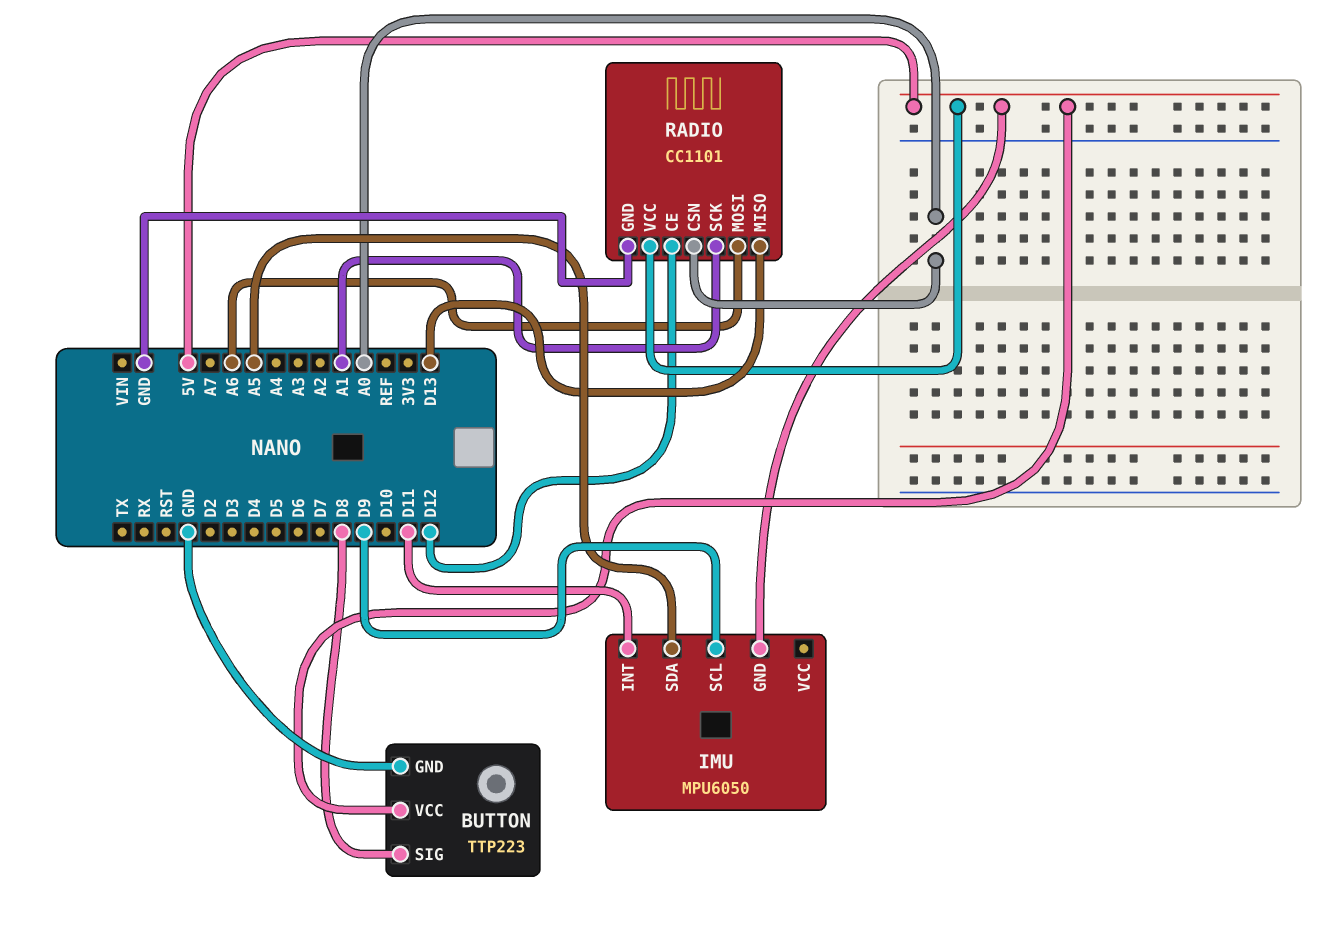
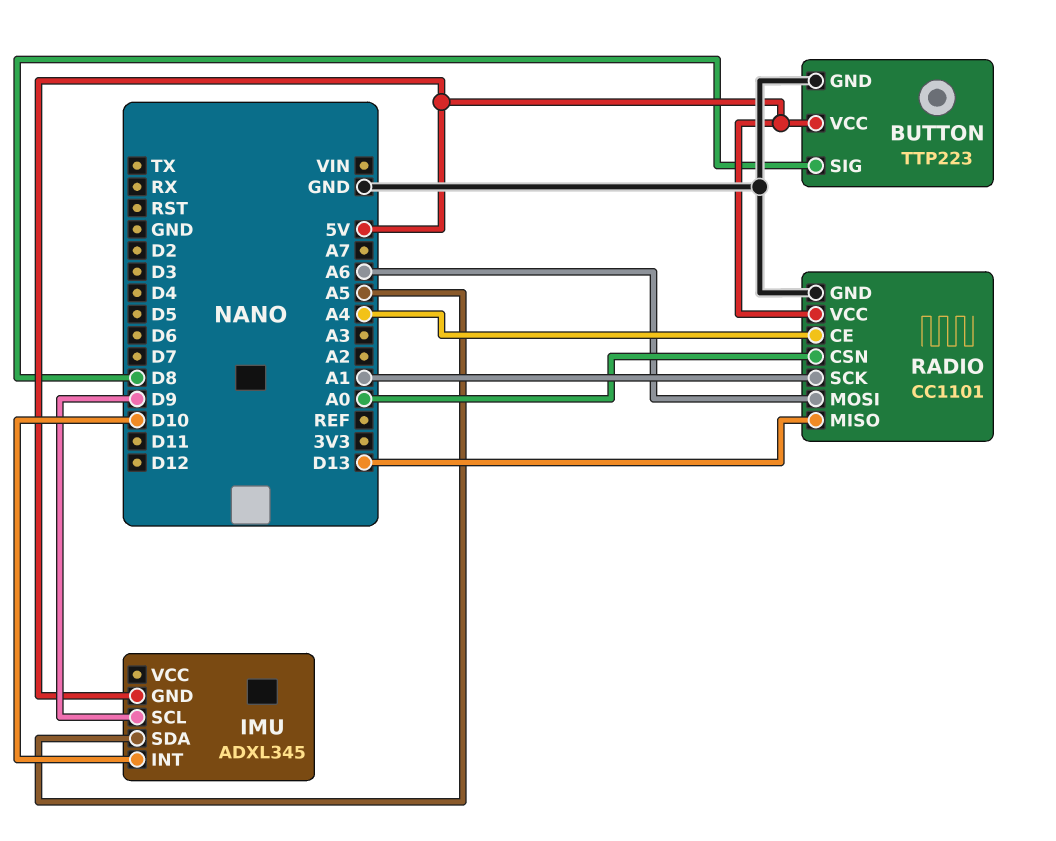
IMU: MPU6050 -> ADXL345
IMU pin INT: D11 -> D10
RADIO pin CE: D12 -> A4

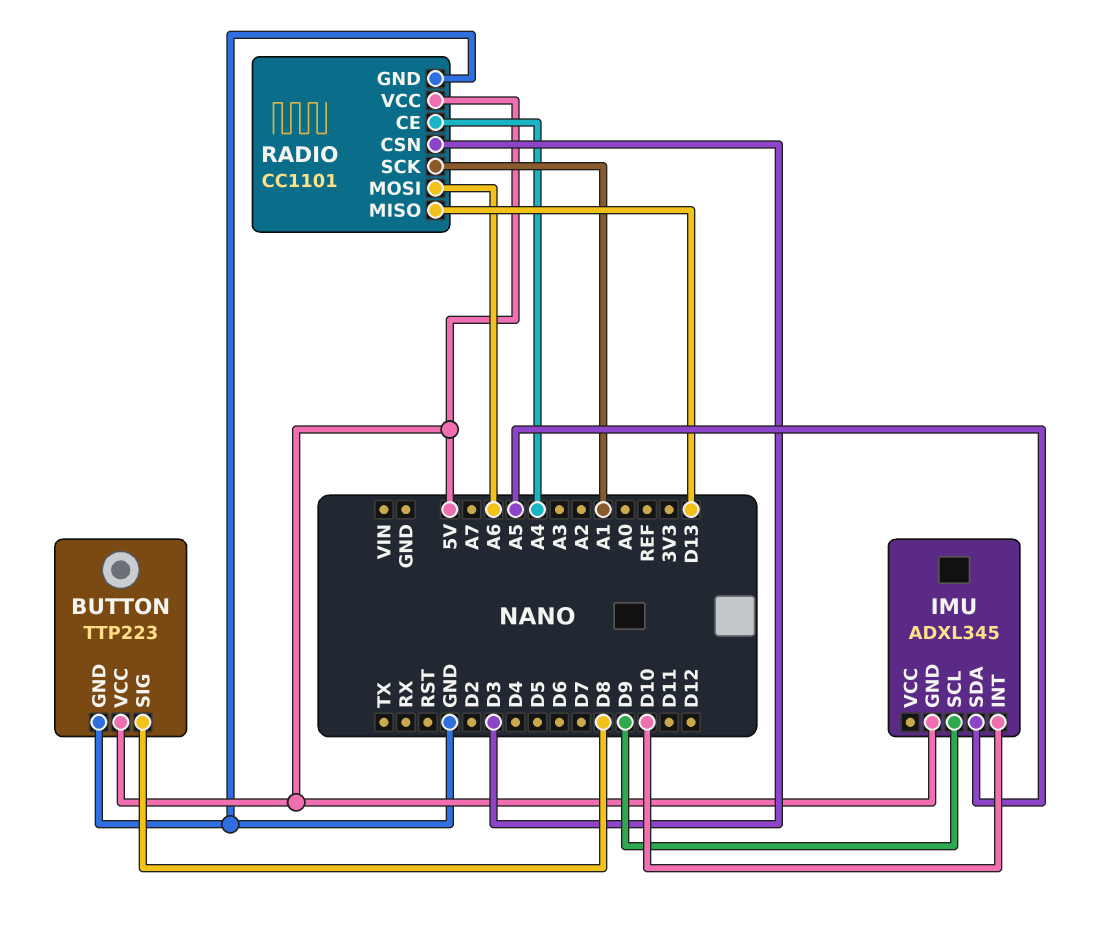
RADIO pin CSN: A0 -> D3

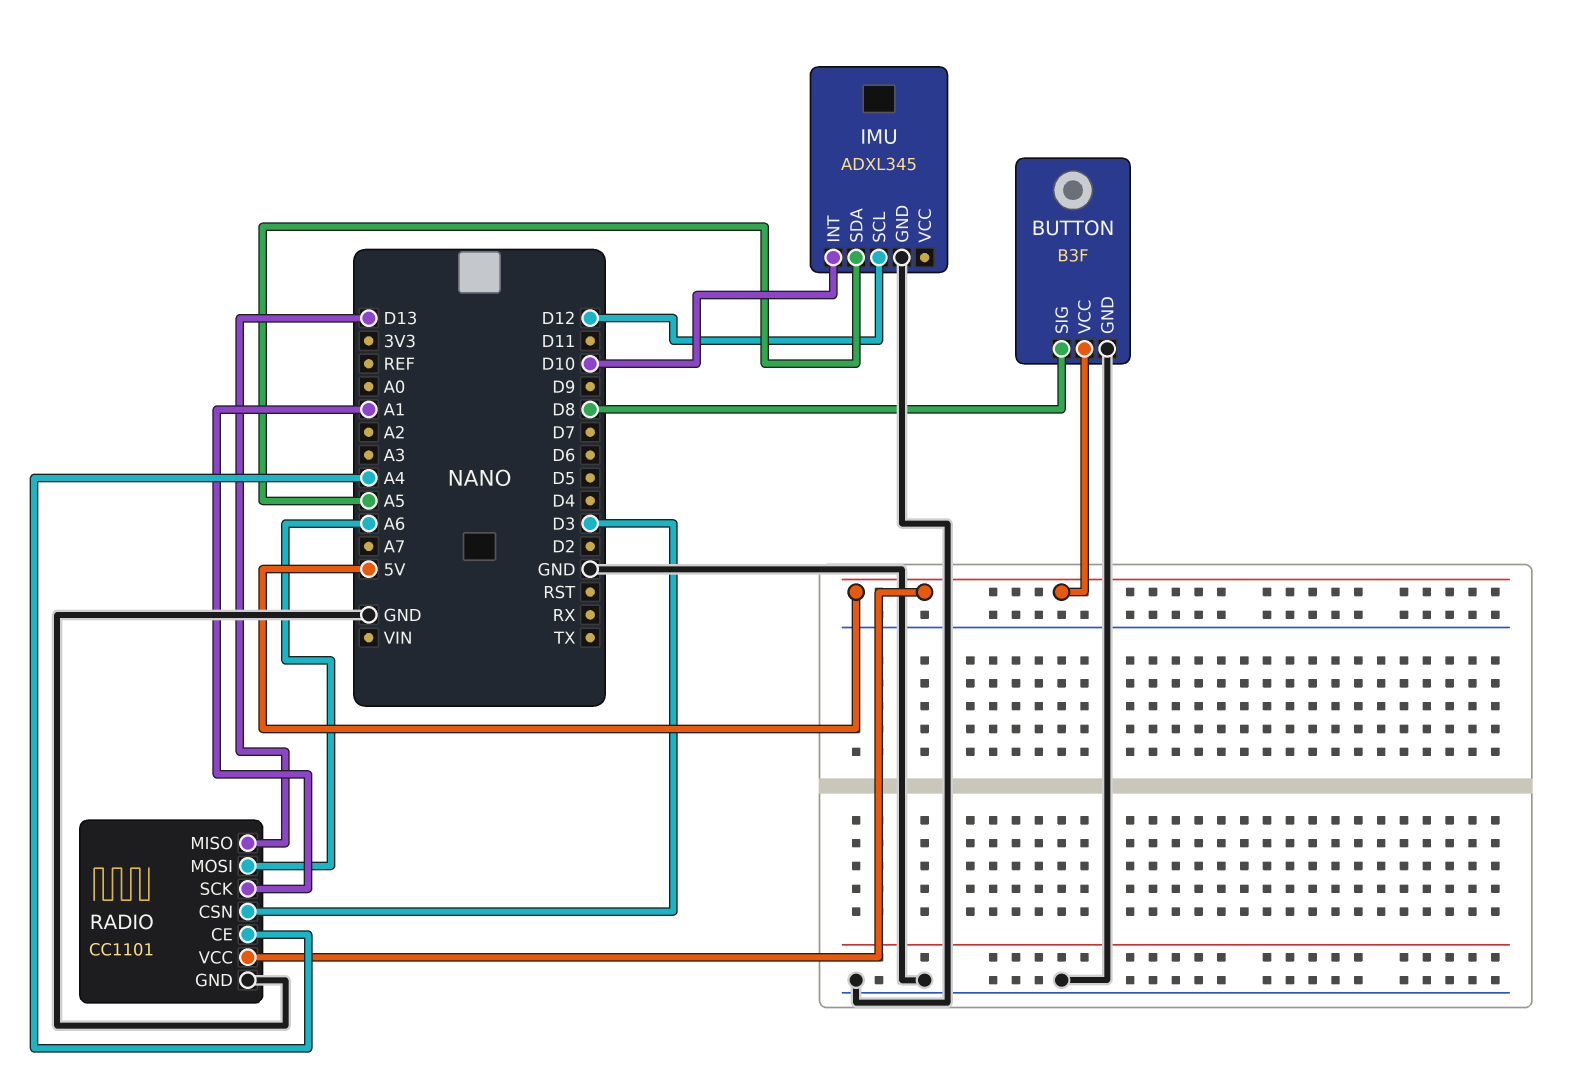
BUTTON: TTP223 -> B3F
IMU pin GND: 5V -> GND
IMU pin SCL: D9 -> D12

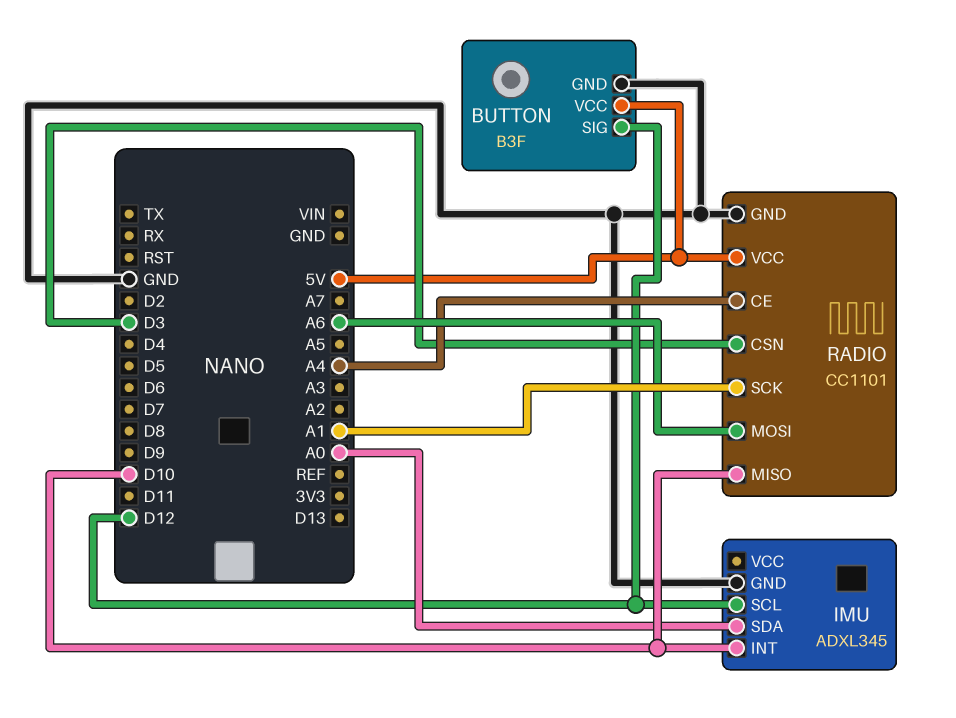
BUTTON pin SIG: D8 -> D12
IMU pin SDA: A5 -> A0
RADIO pin MISO: D13 -> D10

